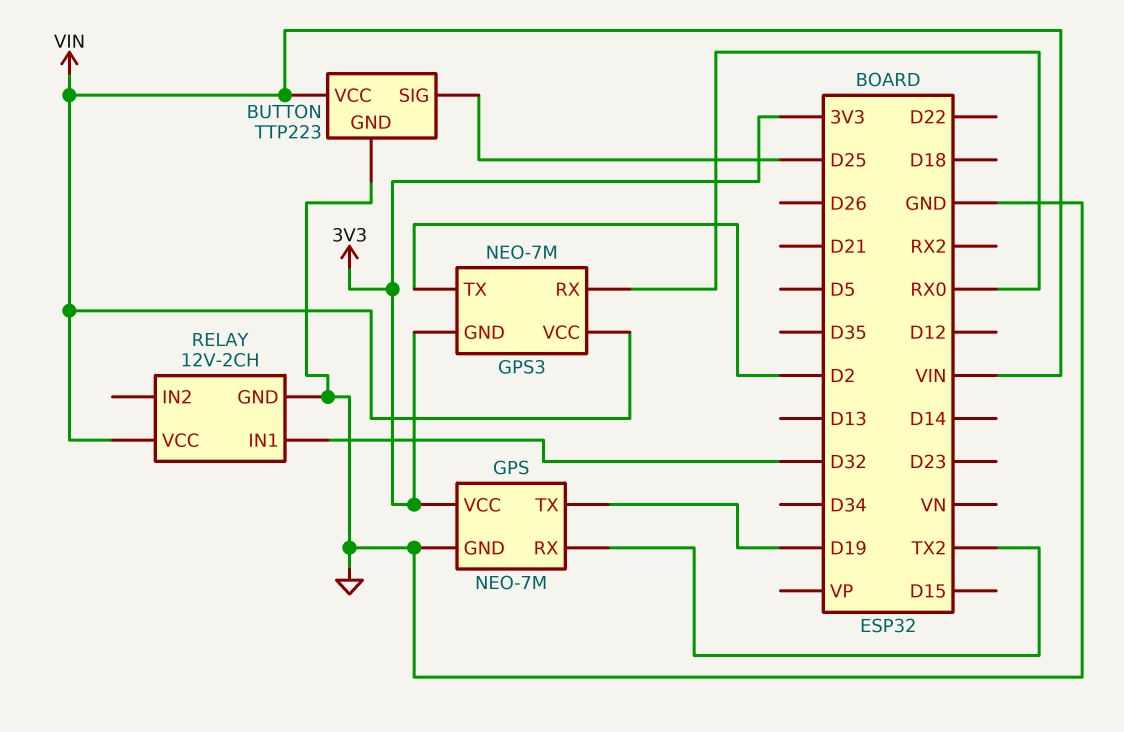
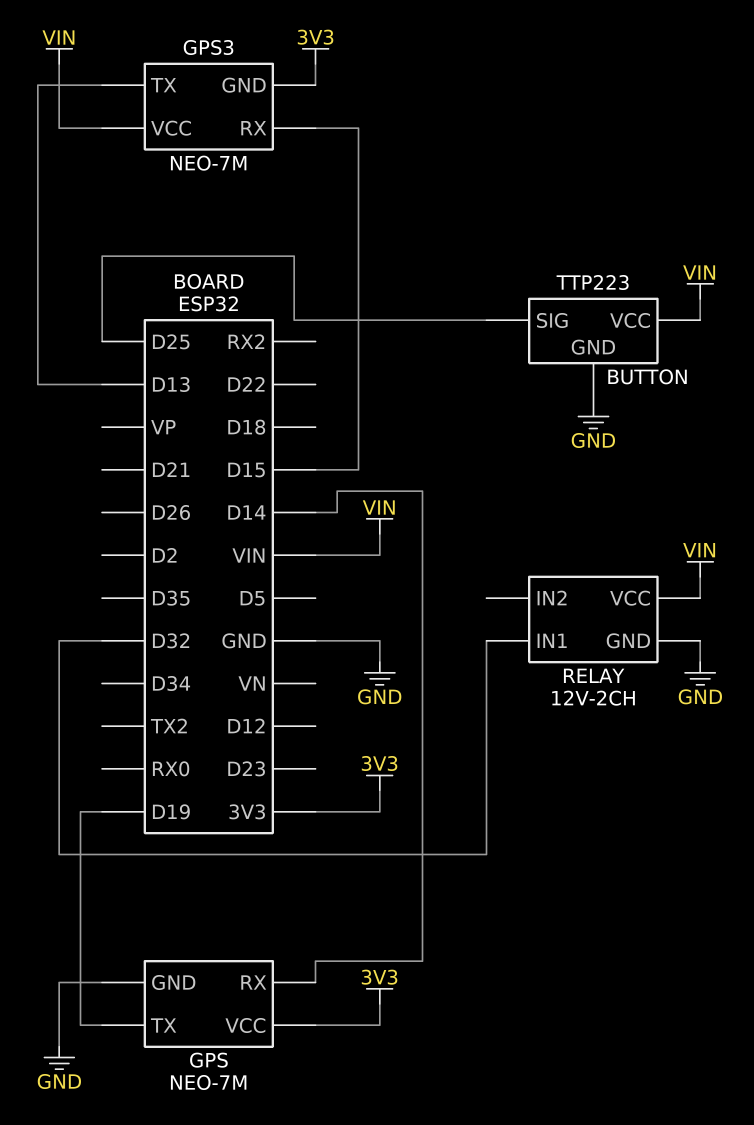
GPS pin RX: TX2 -> D14
GPS3 pin RX: RX0 -> D15
GPS3 pin TX: D2 -> D13

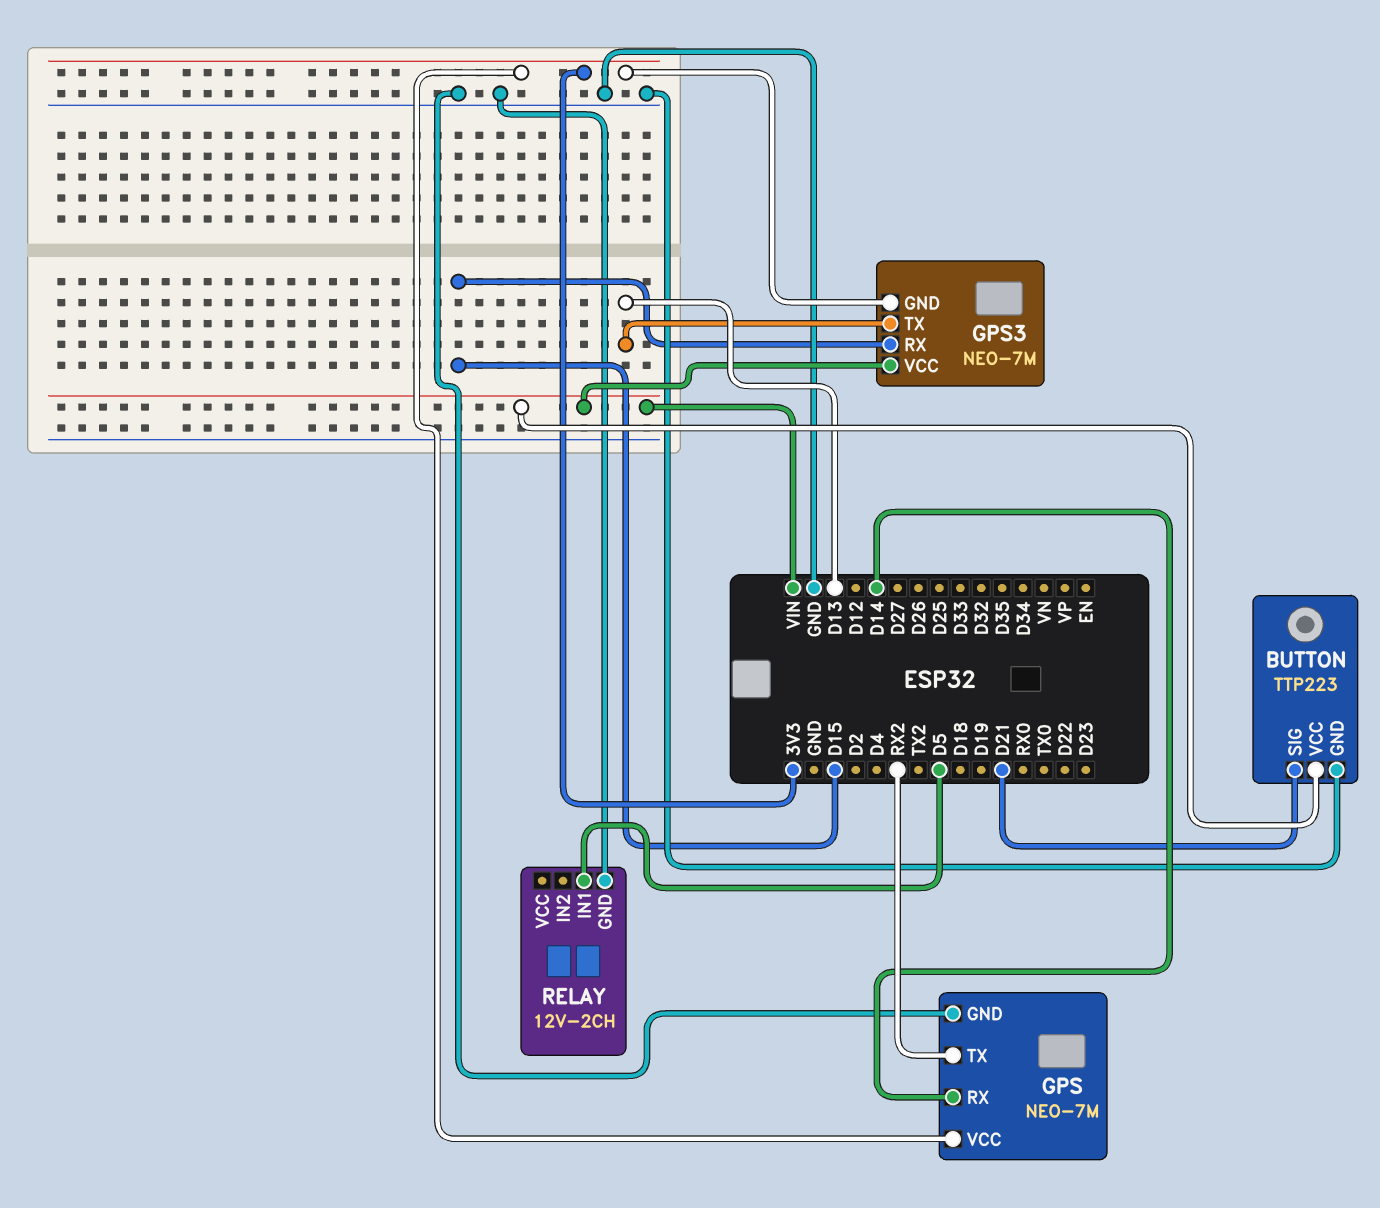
BUTTON pin SIG: D25 -> D21
GPS pin TX: D19 -> RX2
RELAY pin IN1: D32 -> D5
RELAY pin VCC: VIN -> none

